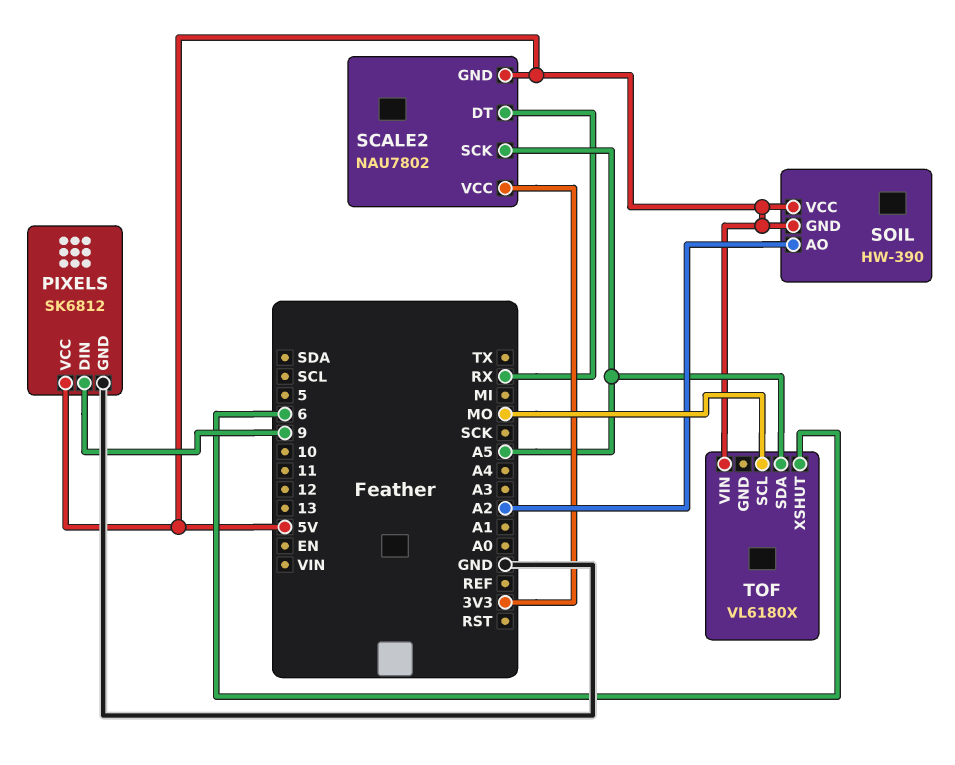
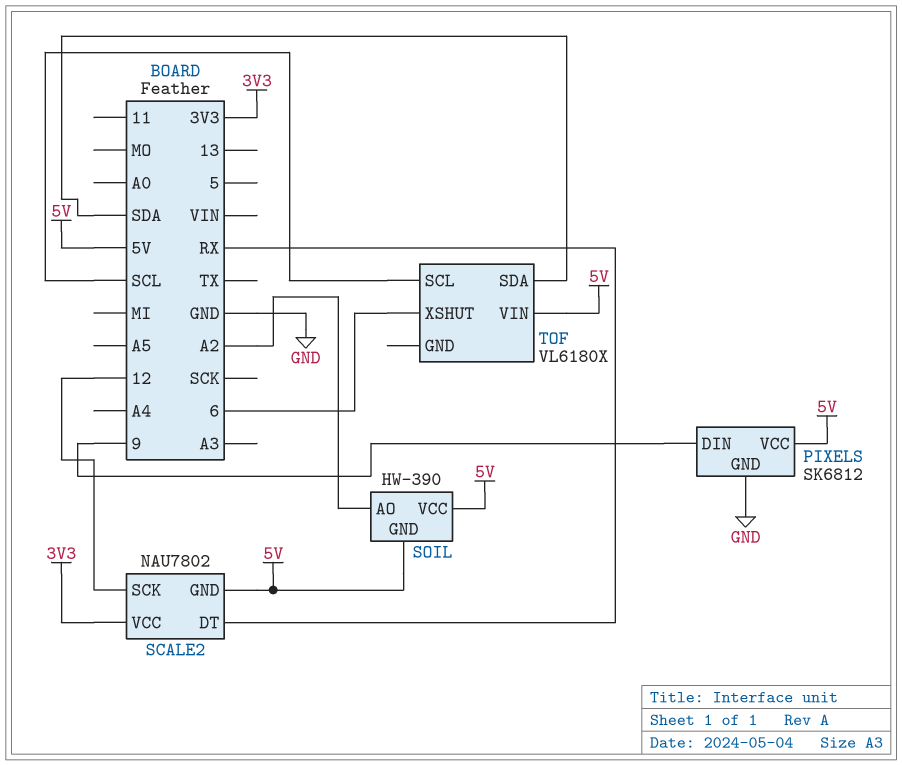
SCALE2 pin SCK: A5 -> 12
TOF pin SCL: MO -> SCL
TOF pin SDA: A5 -> SDA

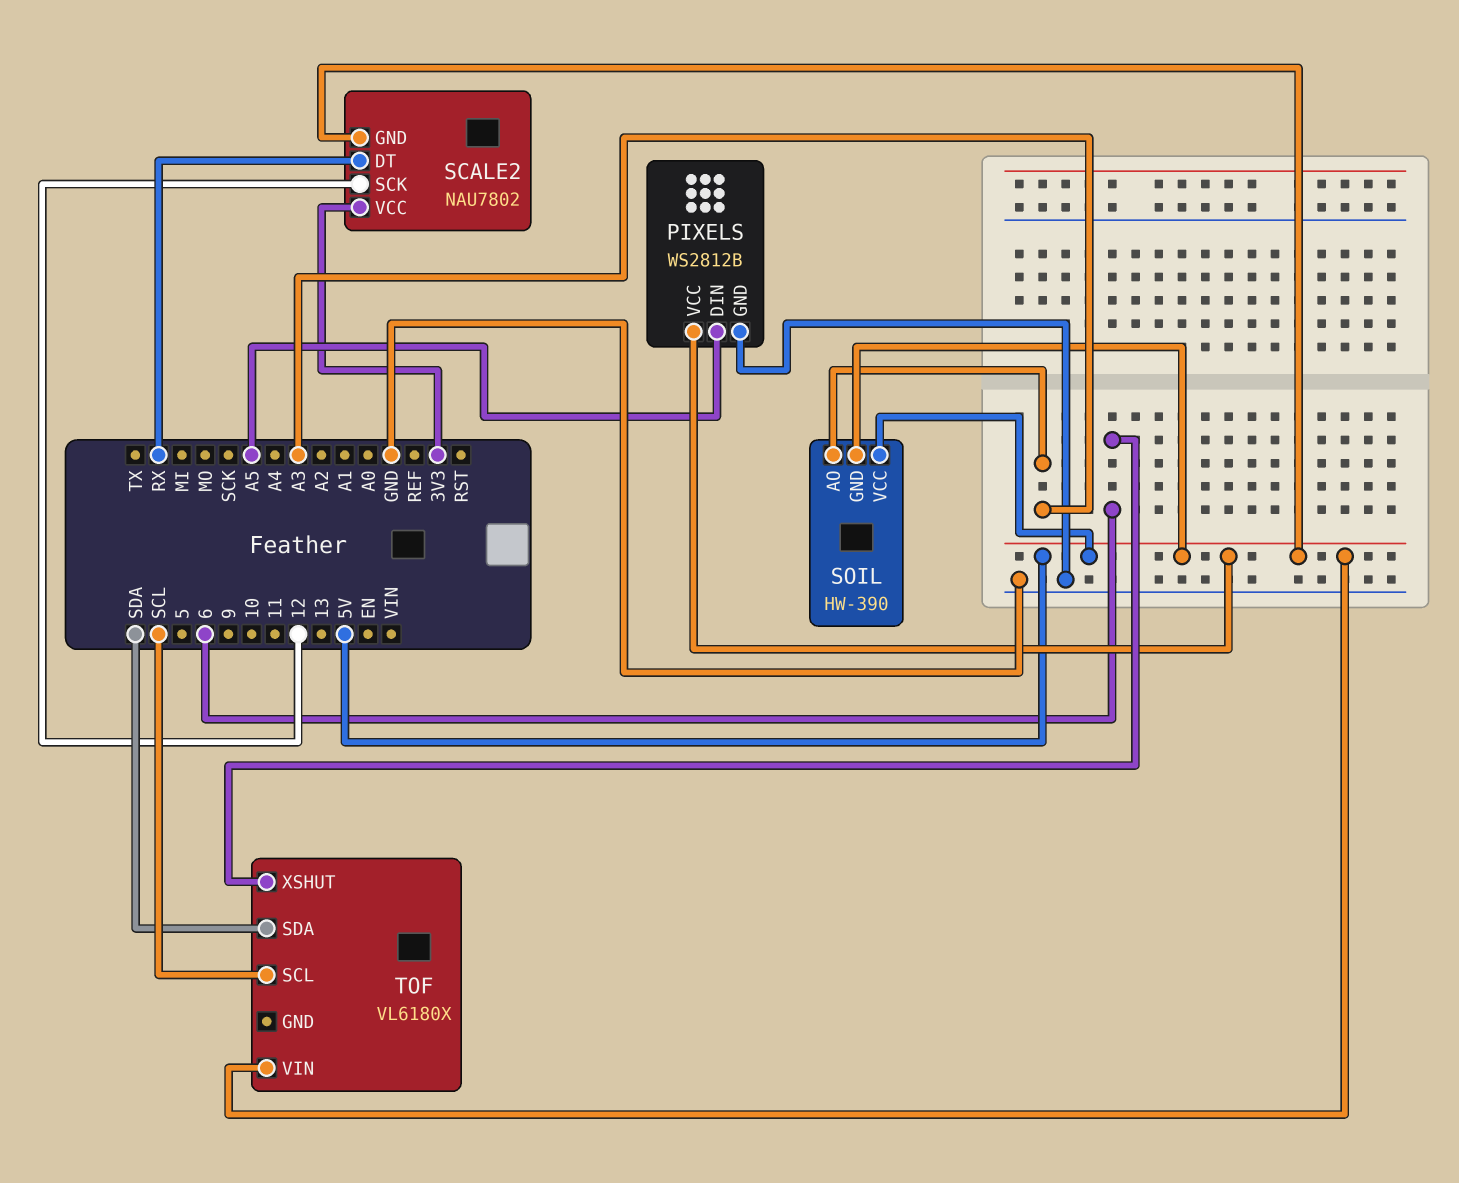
PIXELS: SK6812 -> WS2812B
PIXELS pin DIN: 9 -> A5
SOIL pin AO: A2 -> A3

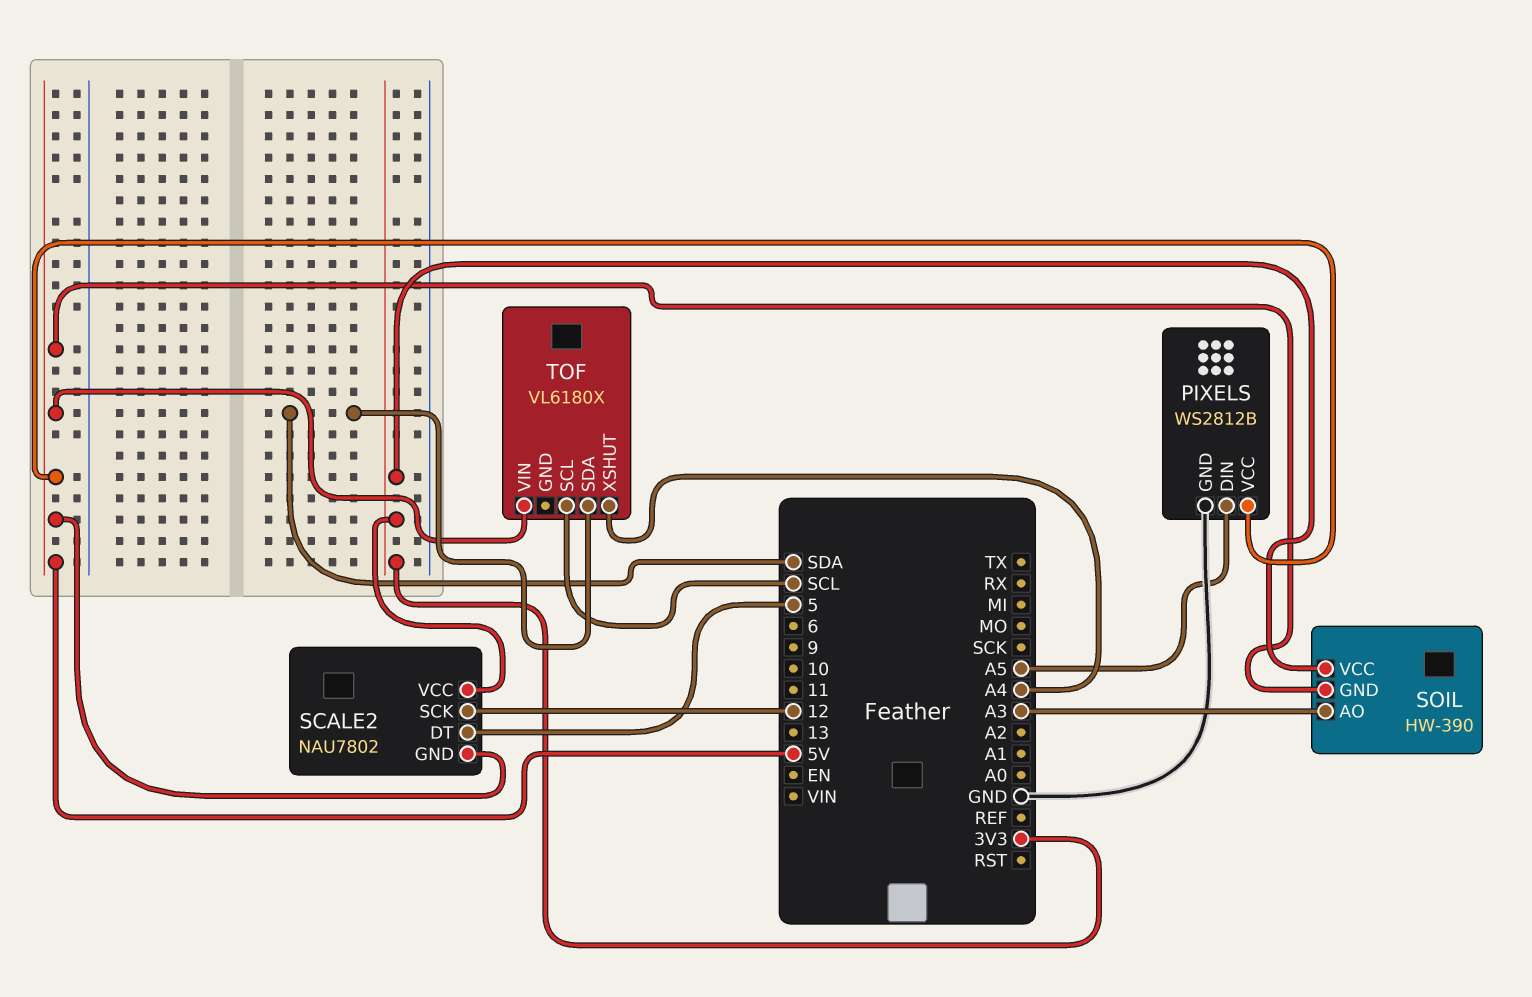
SCALE2 pin DT: RX -> 5
SOIL pin VCC: 5V -> 3V3
TOF pin XSHUT: 6 -> A4

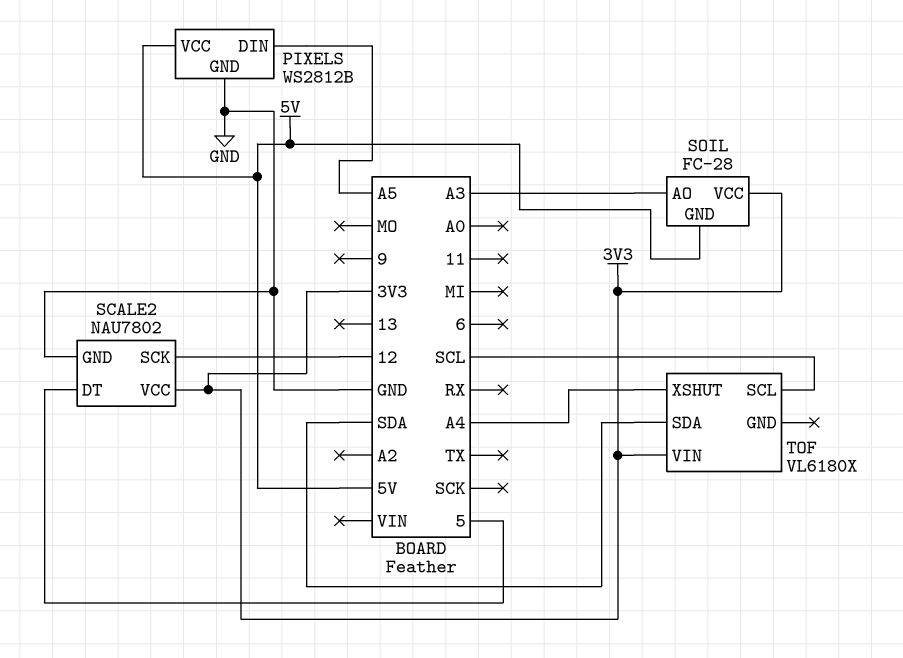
SCALE2 pin GND: 5V -> GND
SOIL: HW-390 -> FC-28
TOF pin VIN: 5V -> 3V3

